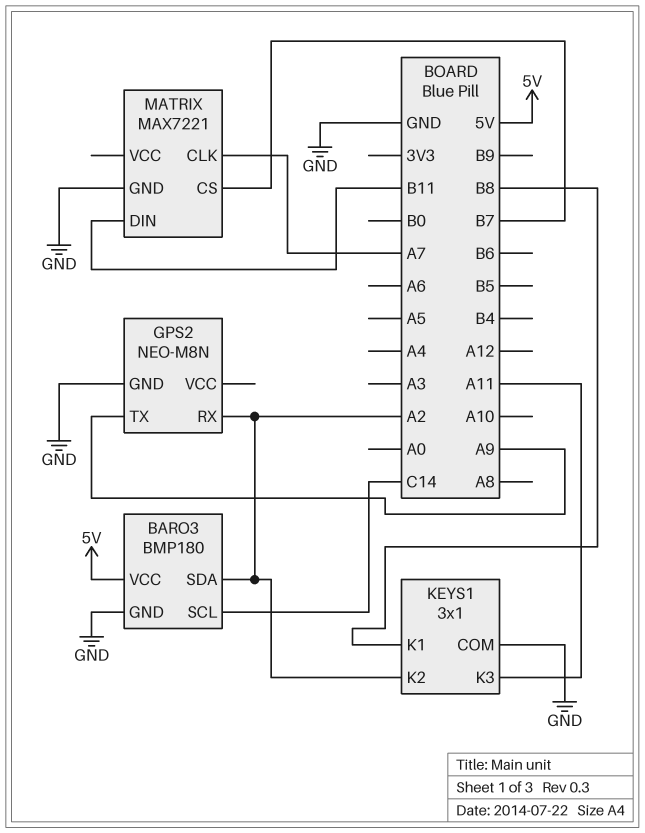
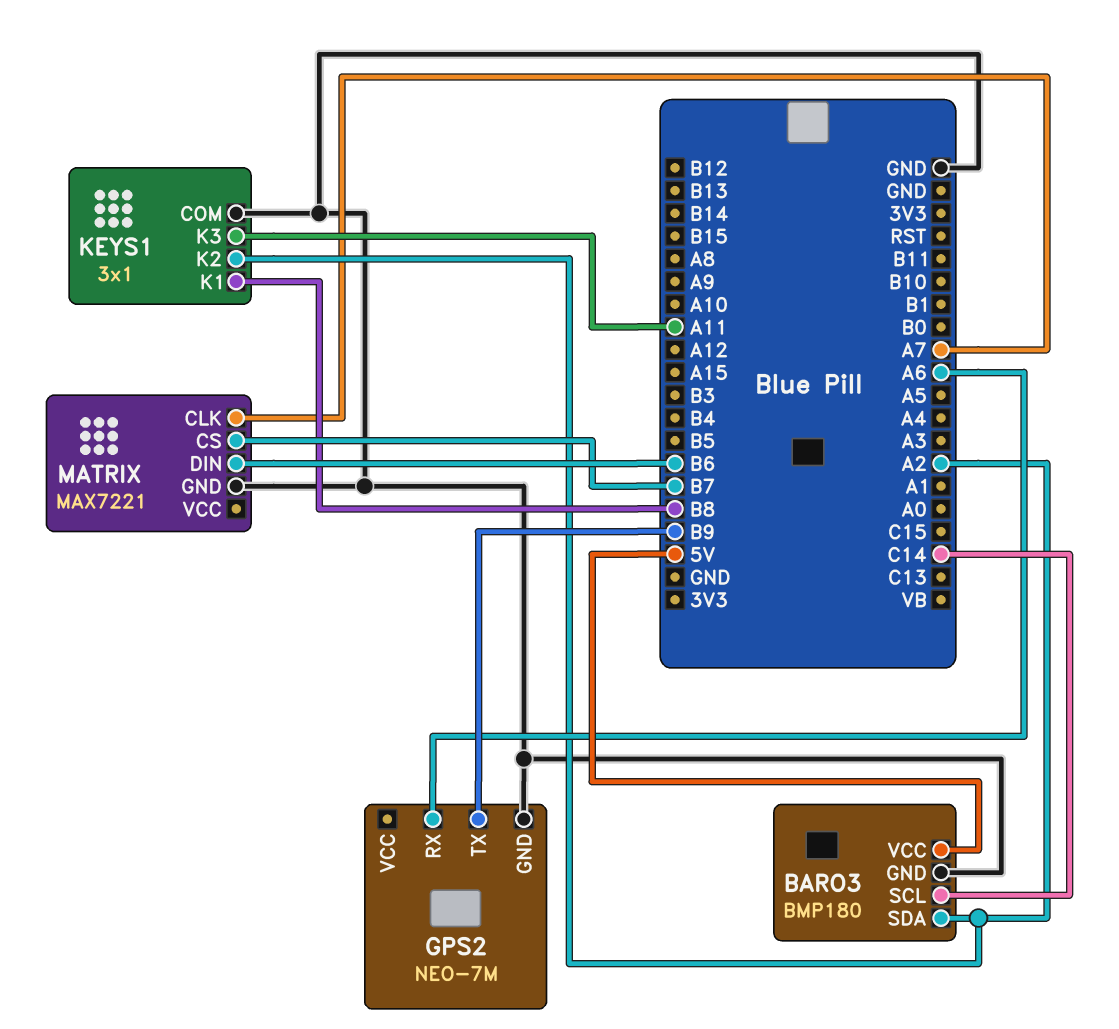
GPS2: NEO-M8N -> NEO-7M
GPS2 pin RX: A2 -> A6
GPS2 pin TX: A9 -> B9
MATRIX pin DIN: B11 -> B6

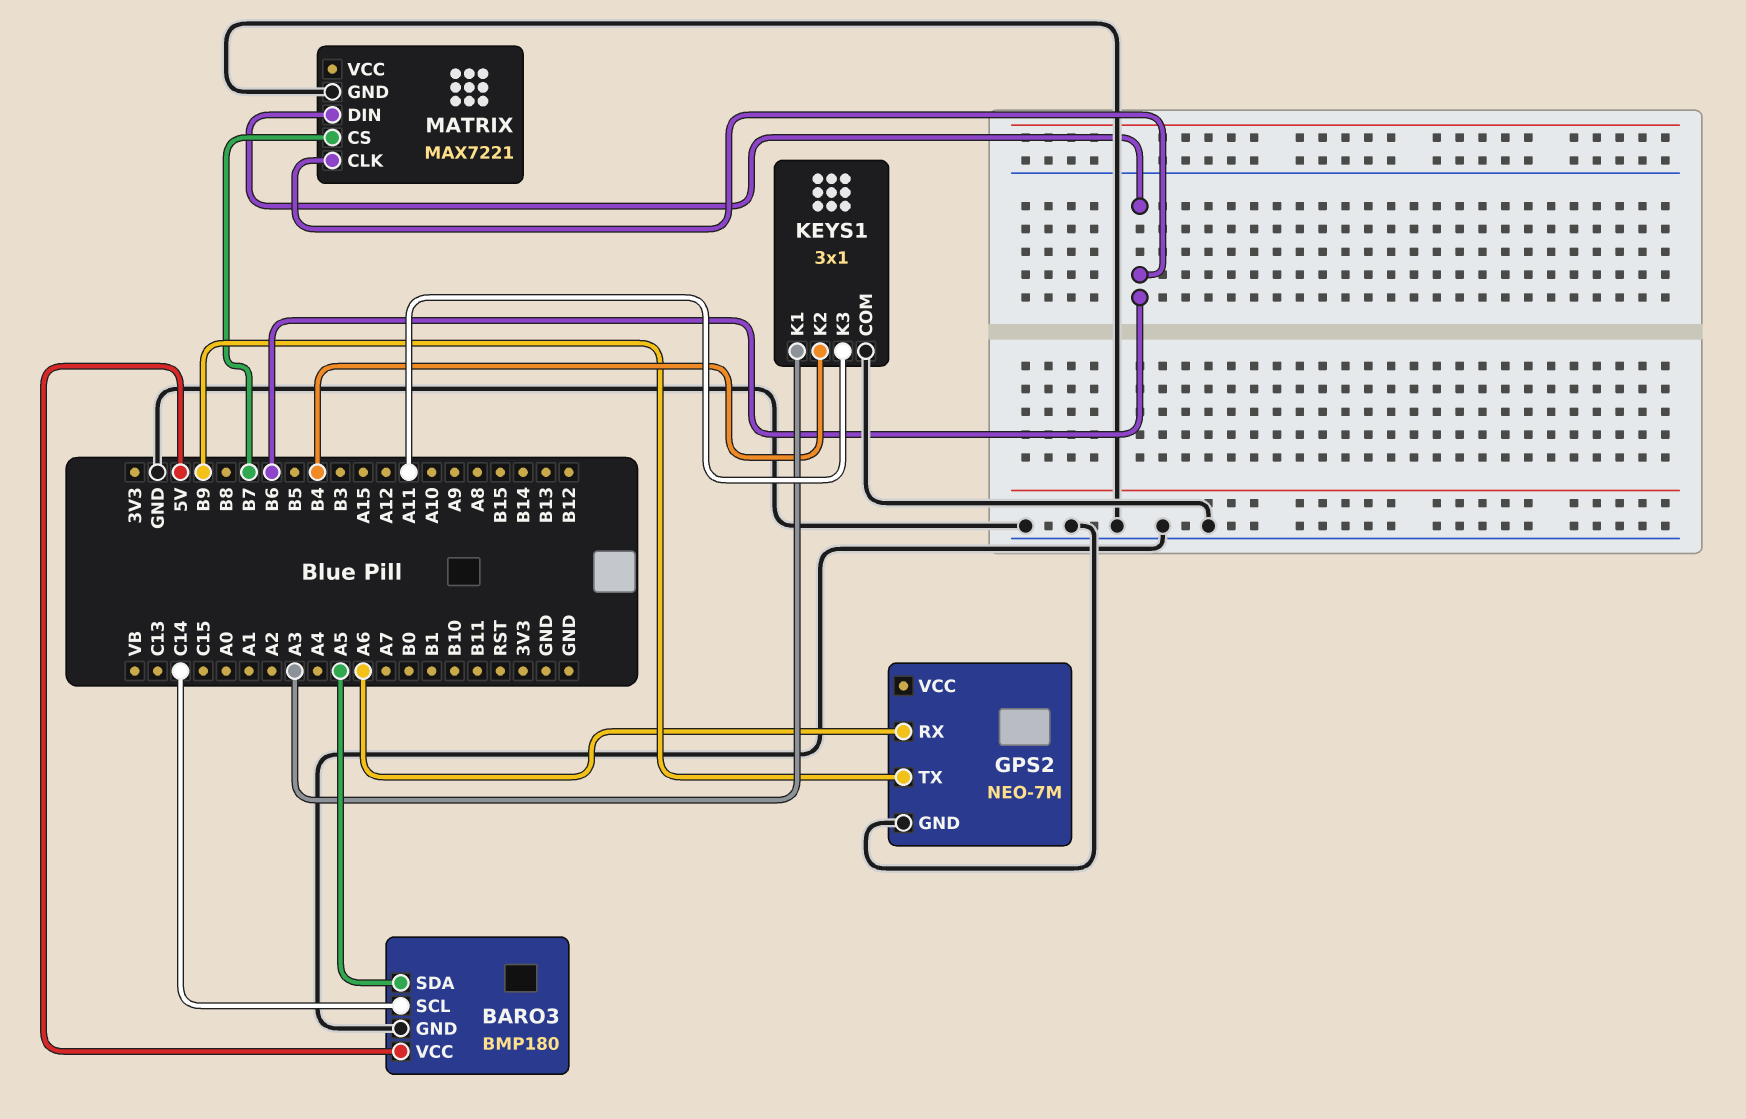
BARO3 pin SDA: A2 -> A5
KEYS1 pin K1: B8 -> A3
KEYS1 pin K2: A2 -> B4
MATRIX pin CLK: A7 -> B6

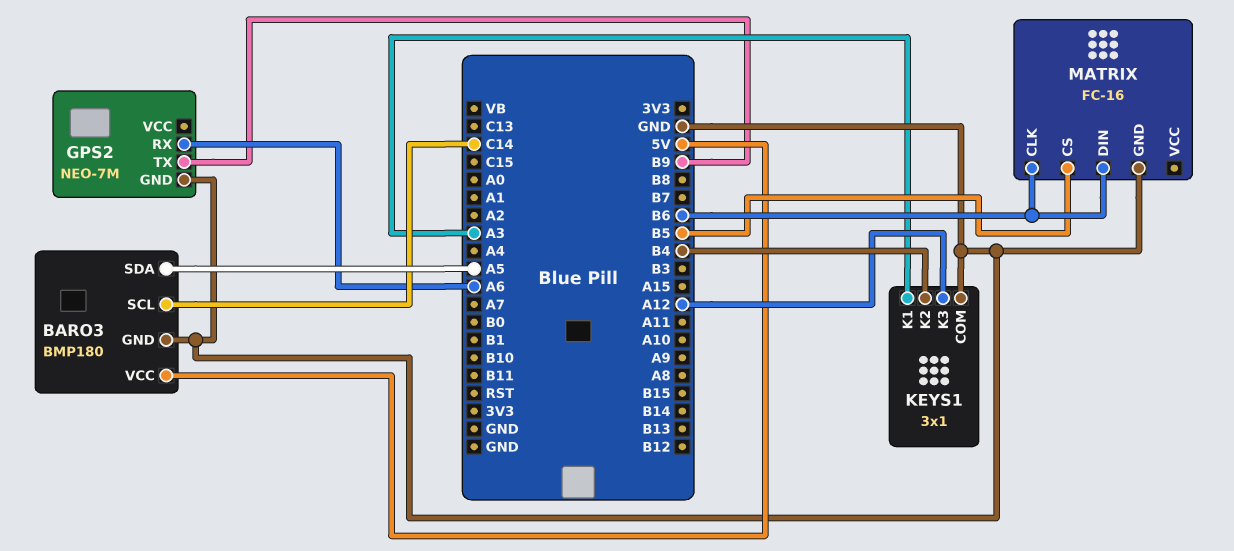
KEYS1 pin K3: A11 -> A12
MATRIX: MAX7221 -> FC-16
MATRIX pin CS: B7 -> B5

